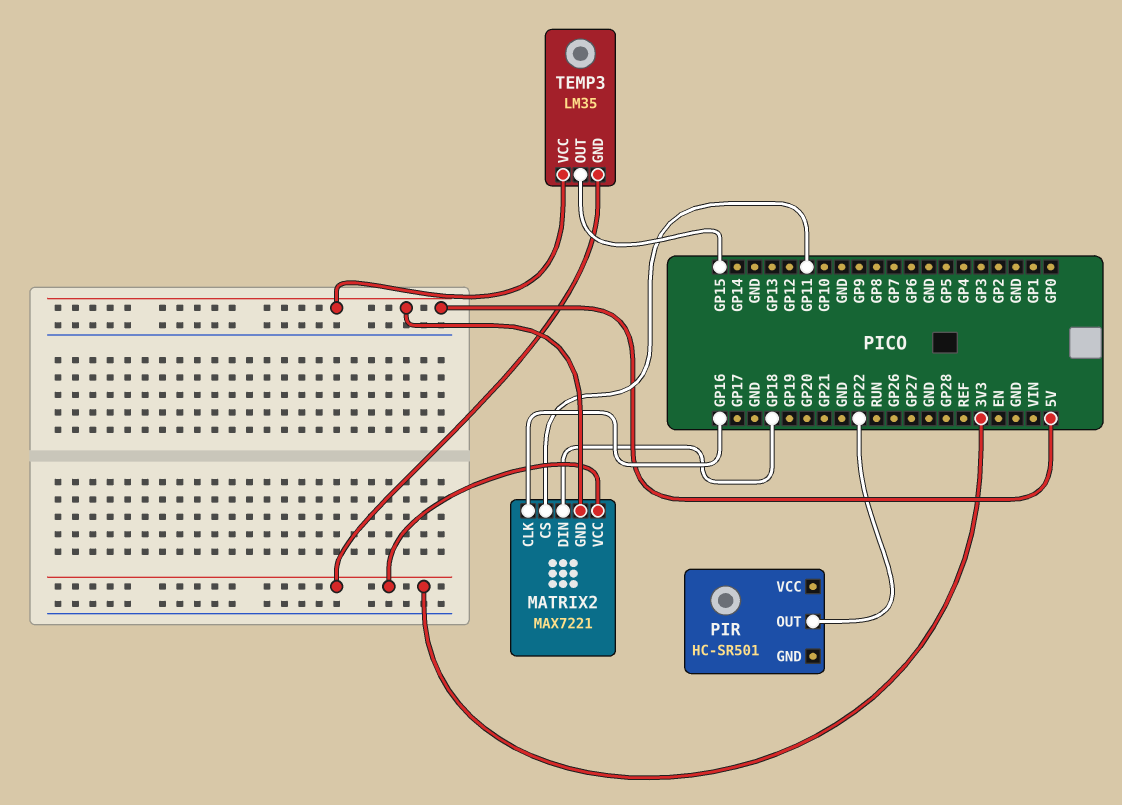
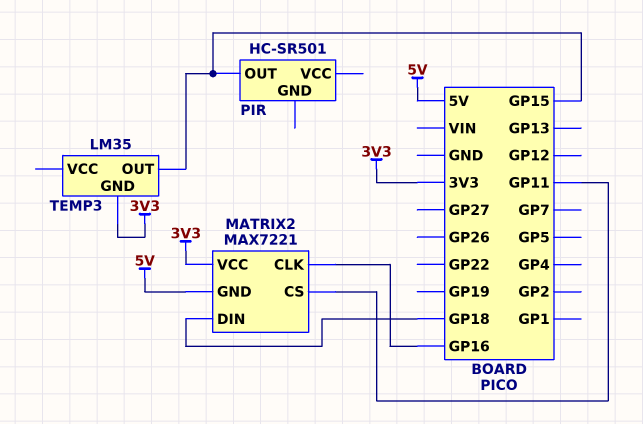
PIR pin OUT: GP22 -> GP15
TEMP3 pin VCC: 5V -> none

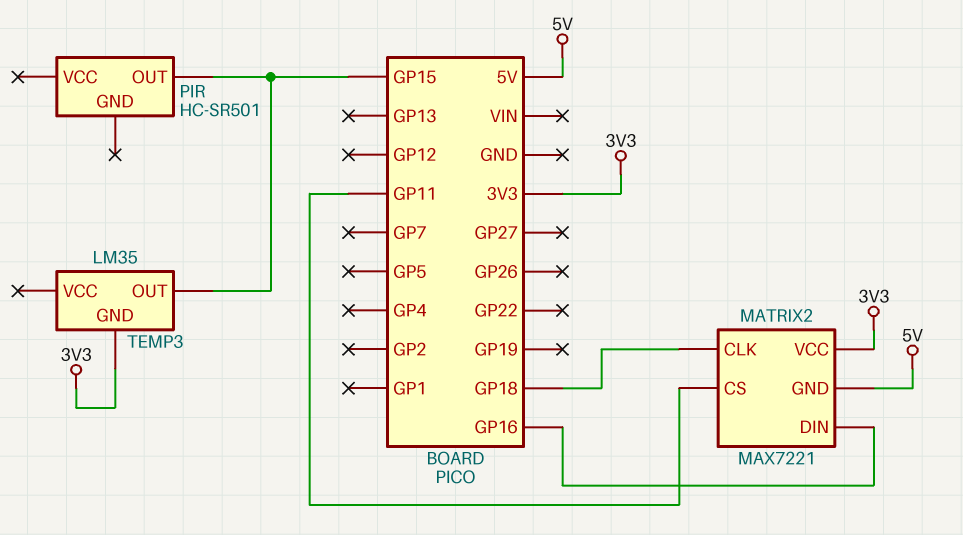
MATRIX2 pin CLK: GP16 -> GP18
MATRIX2 pin DIN: GP18 -> GP16

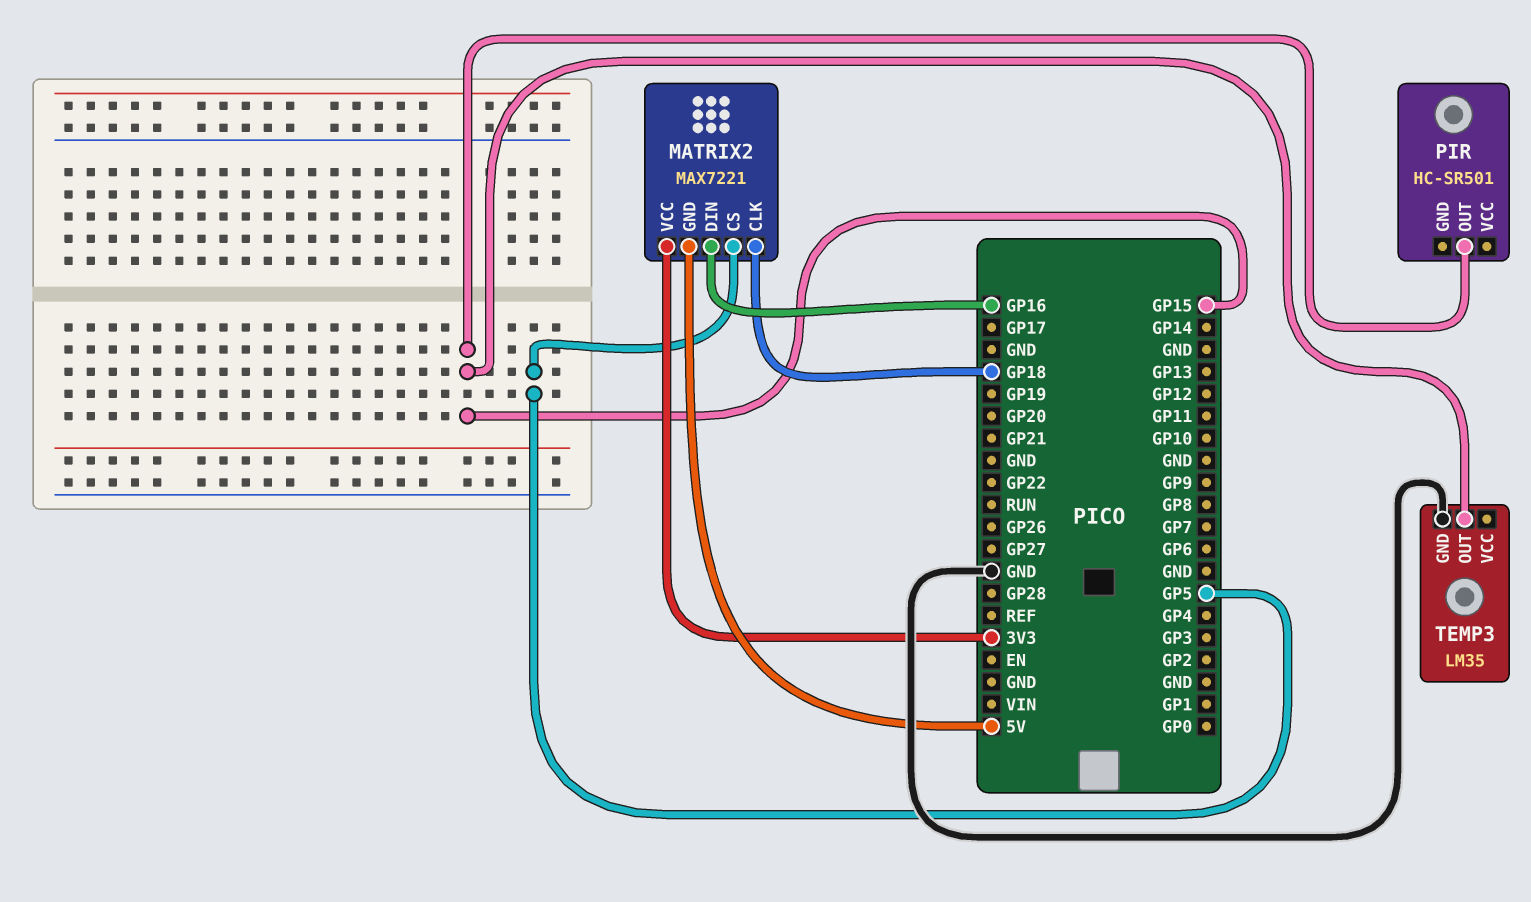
MATRIX2 pin CS: GP11 -> GP5
TEMP3 pin GND: 3V3 -> GND

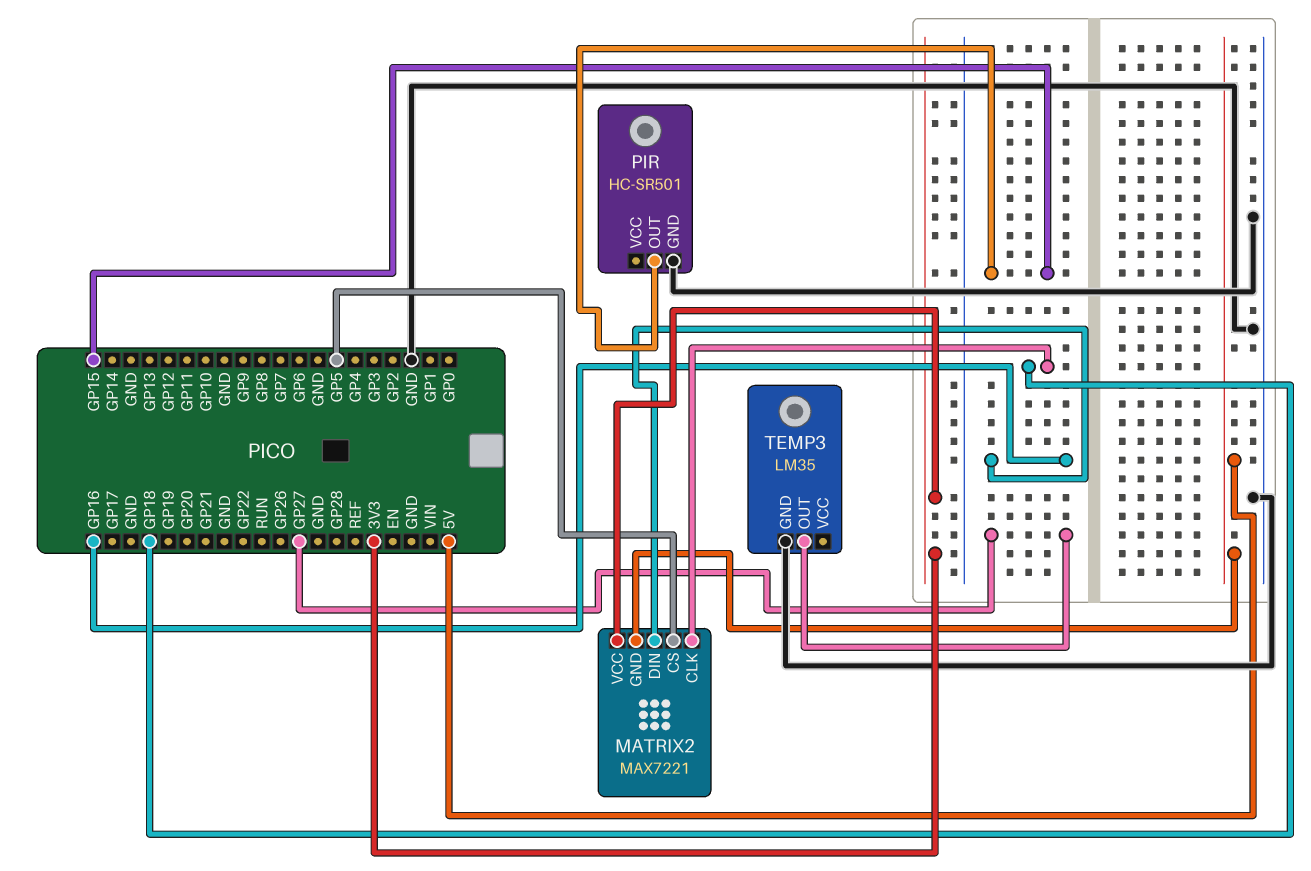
PIR pin GND: none -> GND
TEMP3 pin OUT: GP15 -> GP27

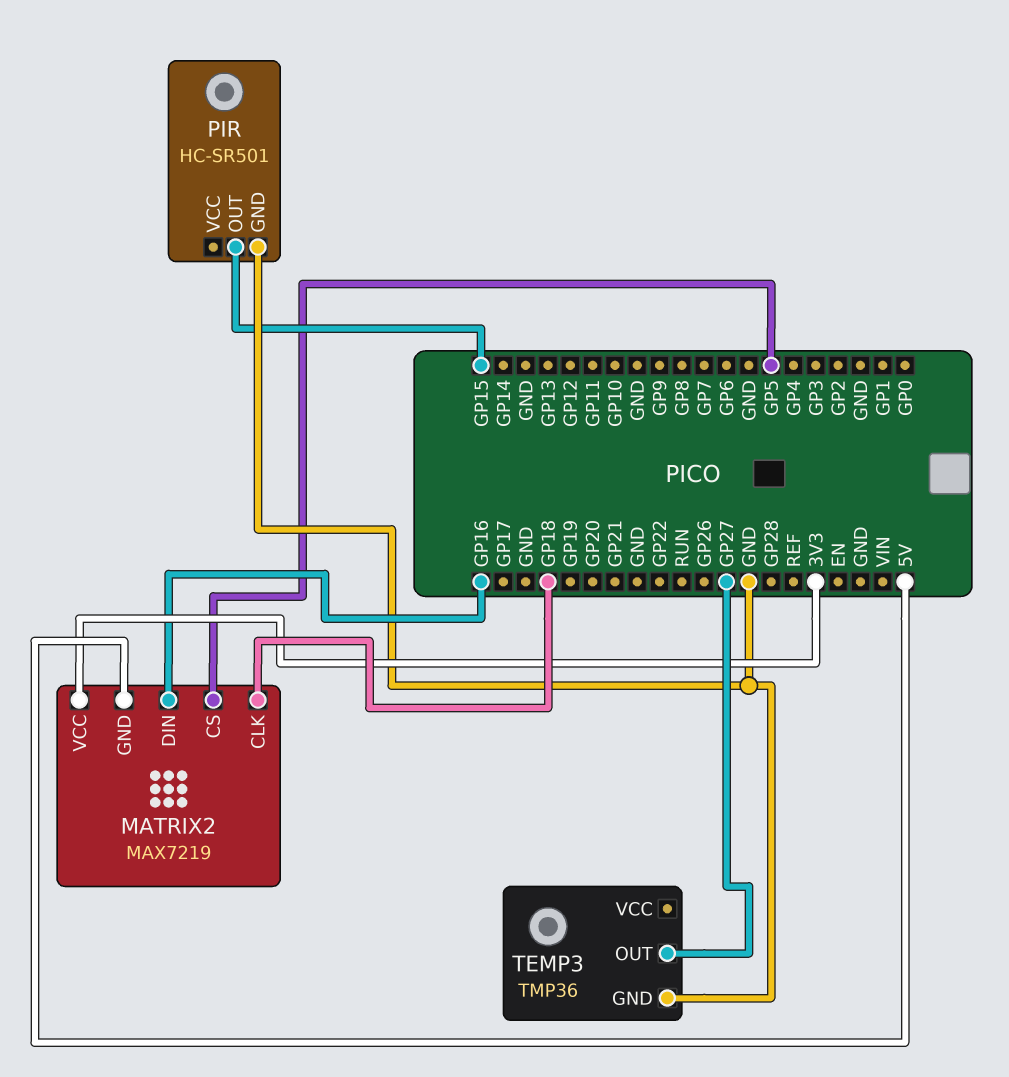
MATRIX2: MAX7221 -> MAX7219
TEMP3: LM35 -> TMP36

